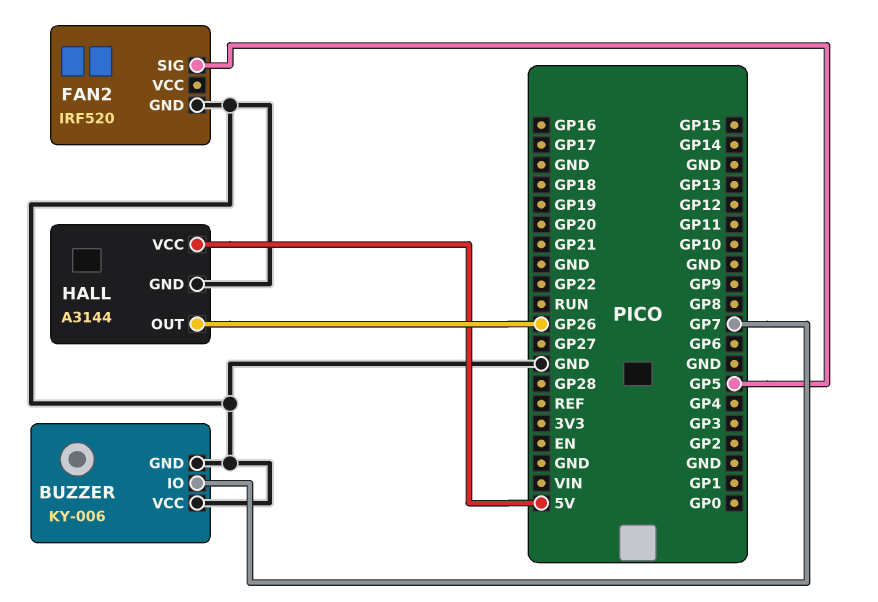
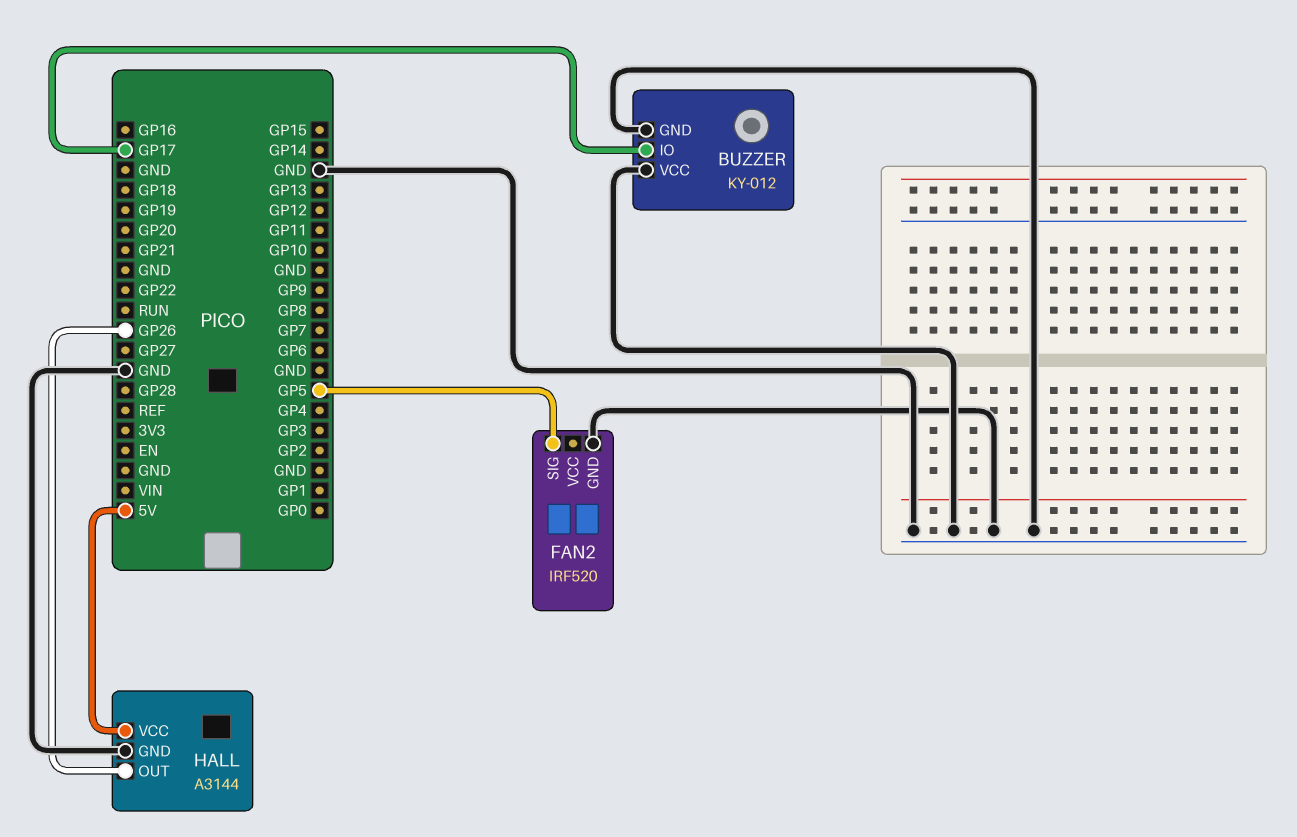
BUZZER: KY-006 -> KY-012
BUZZER pin IO: GP7 -> GP17

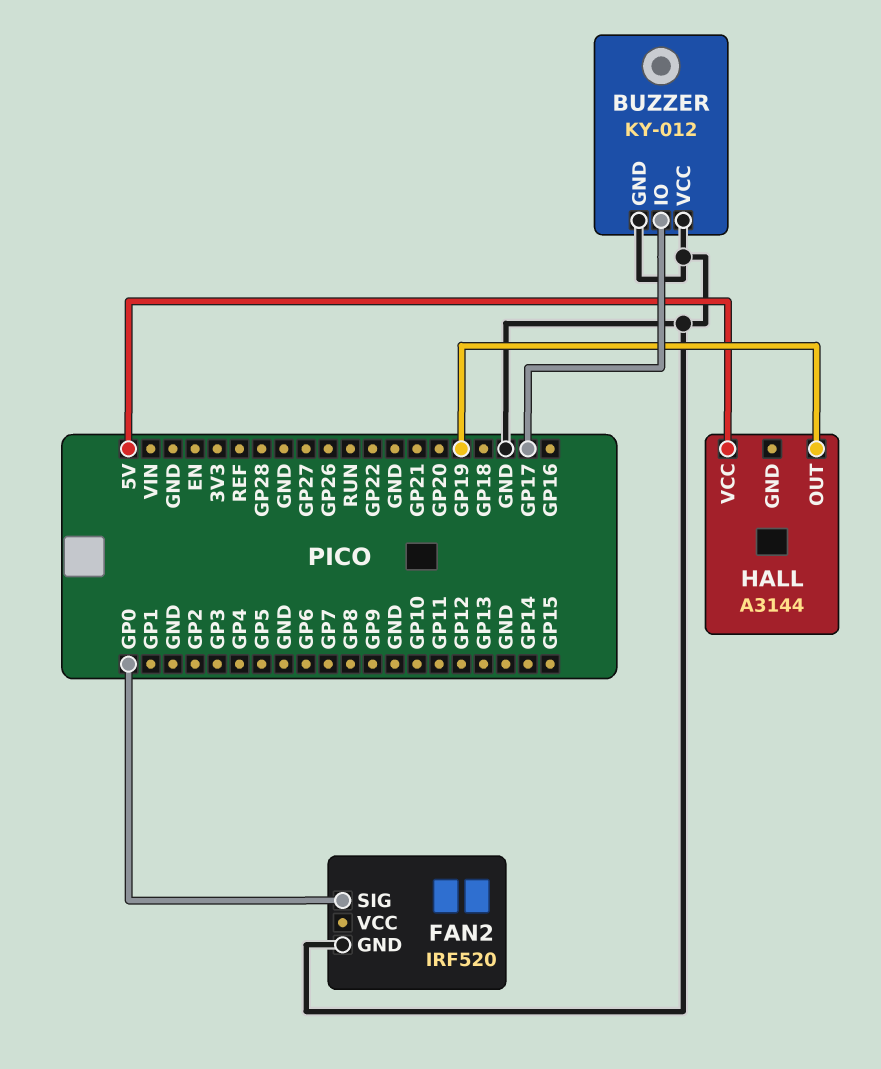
FAN2 pin SIG: GP5 -> GP0
HALL pin GND: GND -> none
HALL pin OUT: GP26 -> GP19

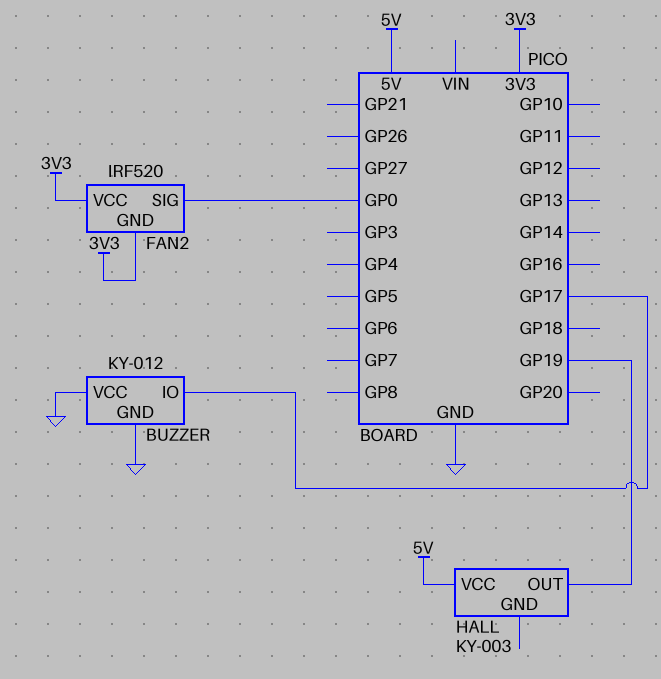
FAN2 pin GND: GND -> 3V3
FAN2 pin VCC: none -> 3V3
HALL: A3144 -> KY-003

